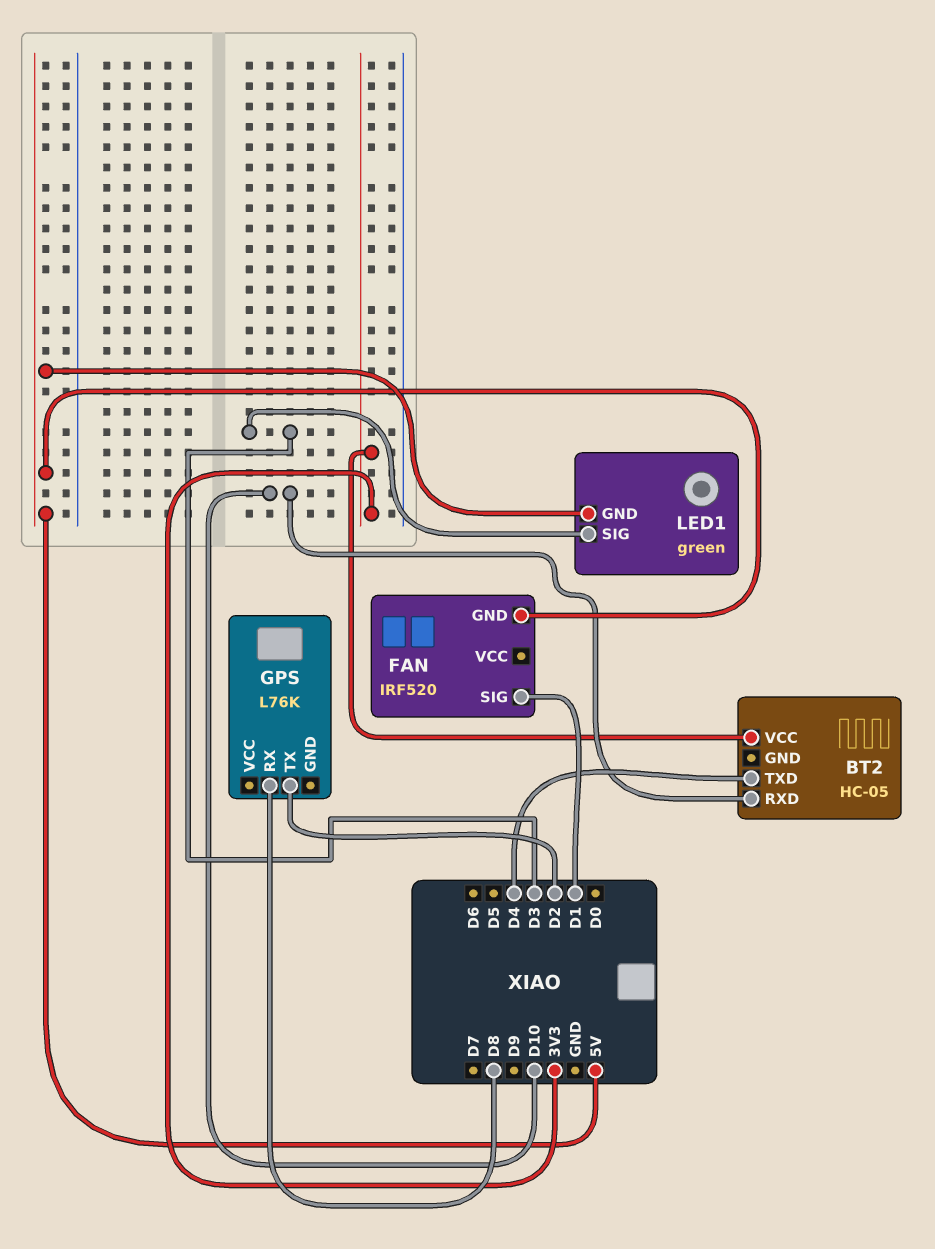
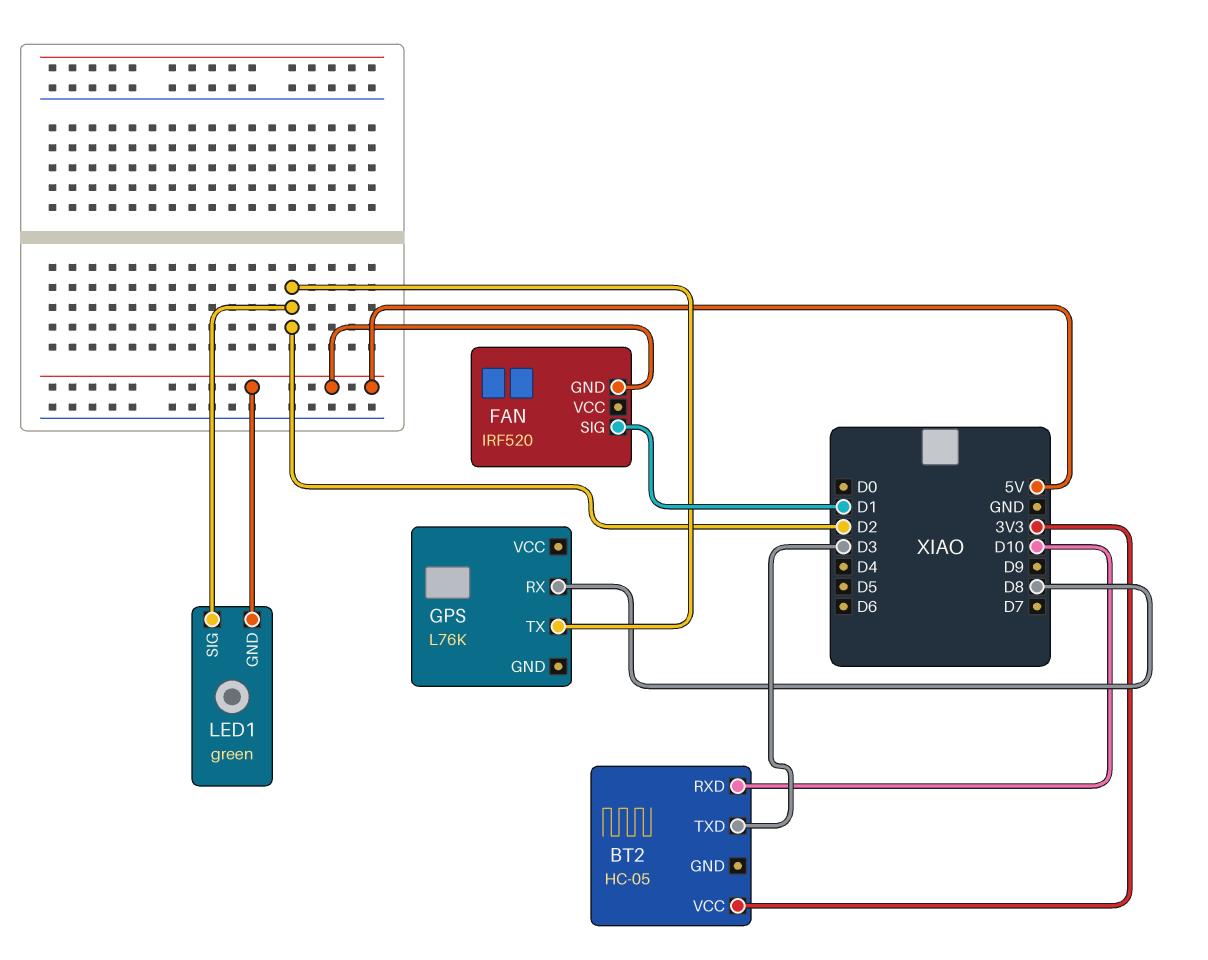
BT2 pin TXD: D4 -> D3
LED1 pin SIG: D3 -> D2

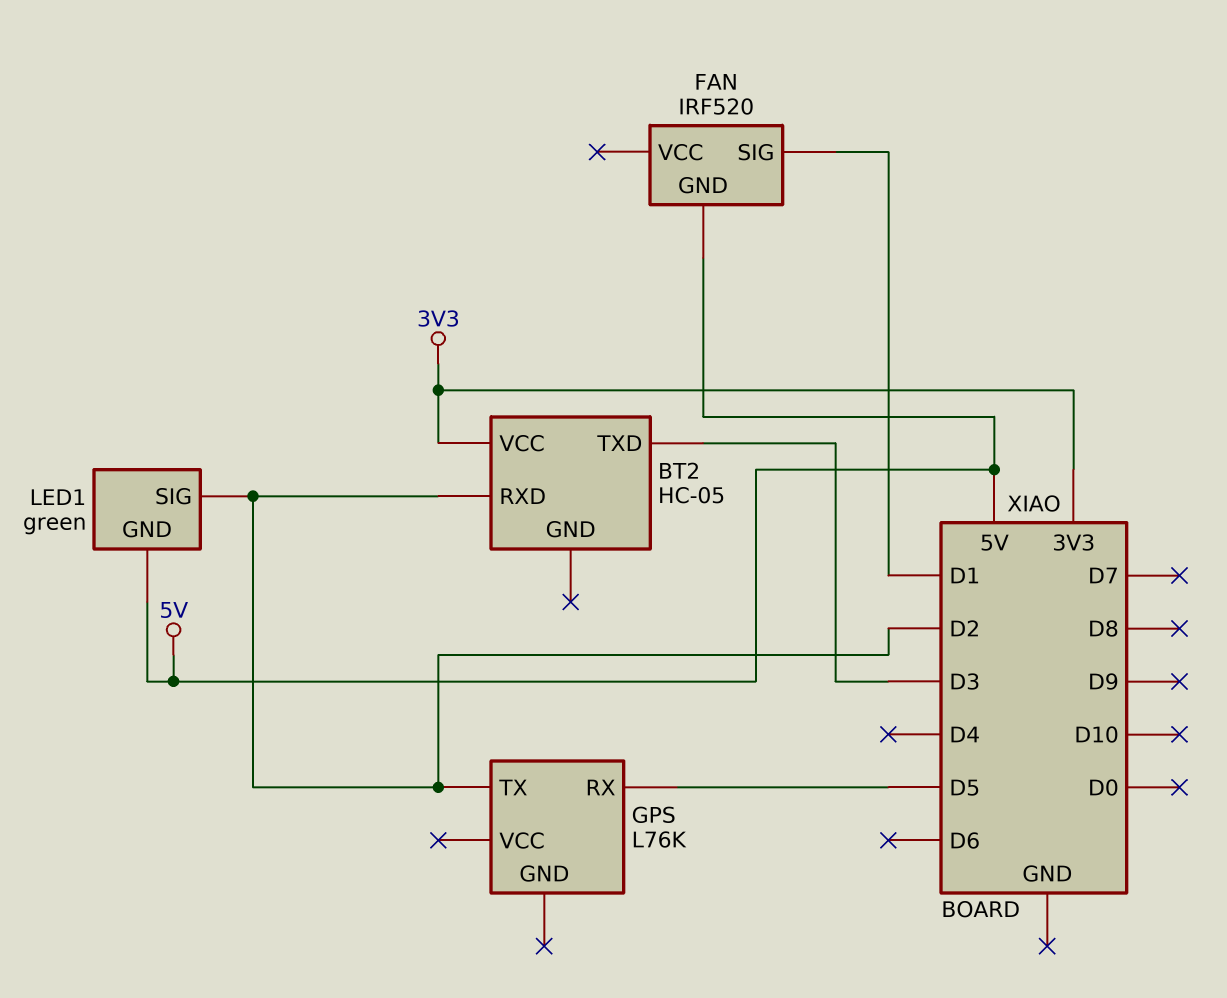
BT2 pin RXD: D10 -> D2
GPS pin RX: D8 -> D5

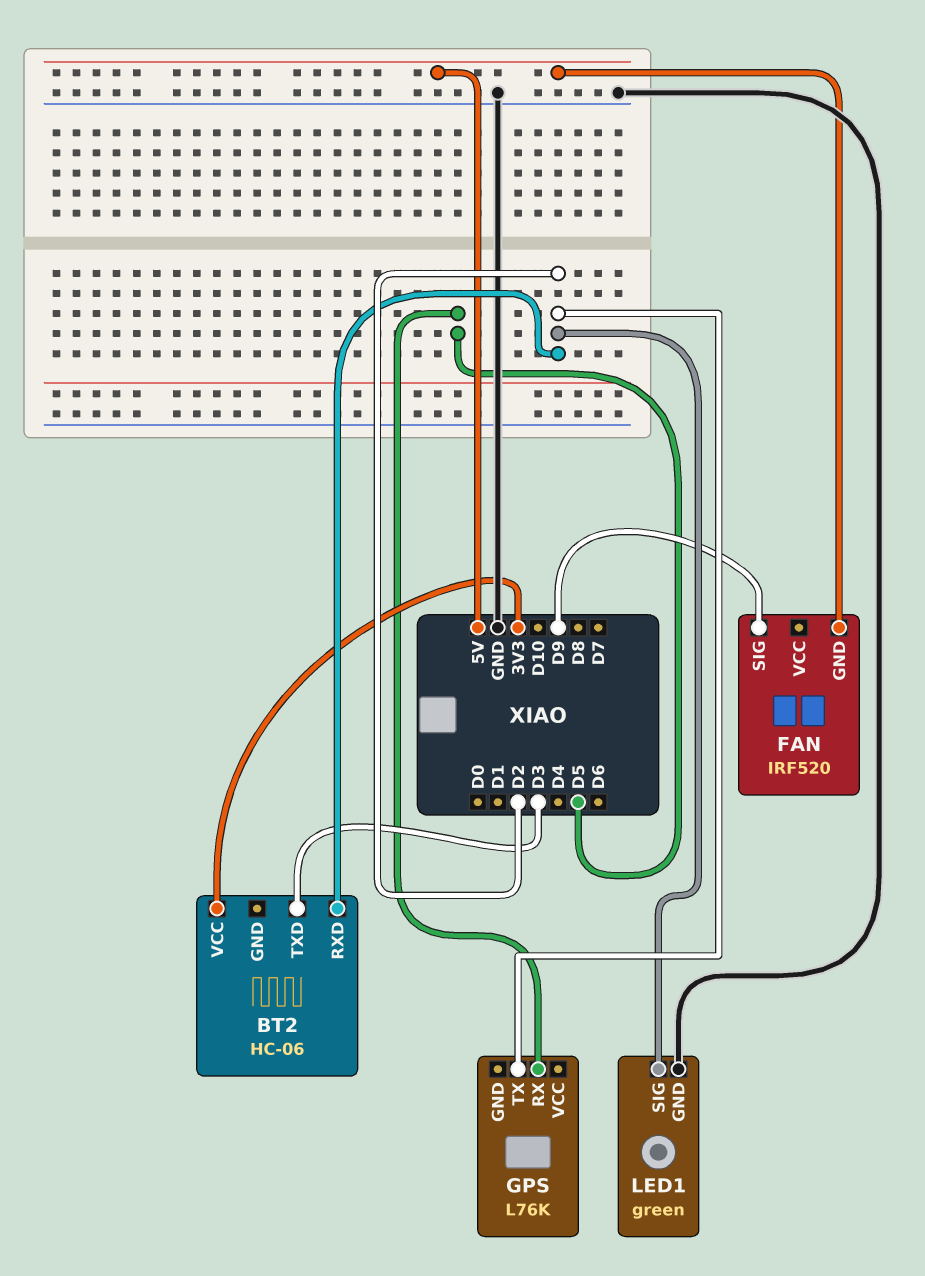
BT2: HC-05 -> HC-06
FAN pin SIG: D1 -> D9
LED1 pin GND: 5V -> GND

